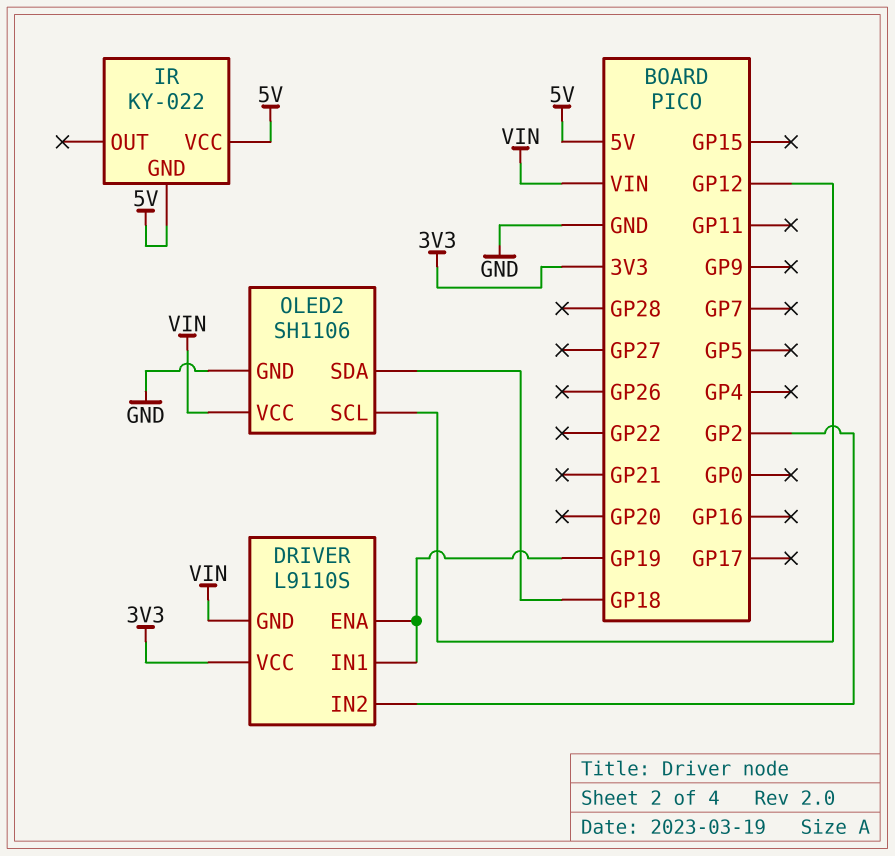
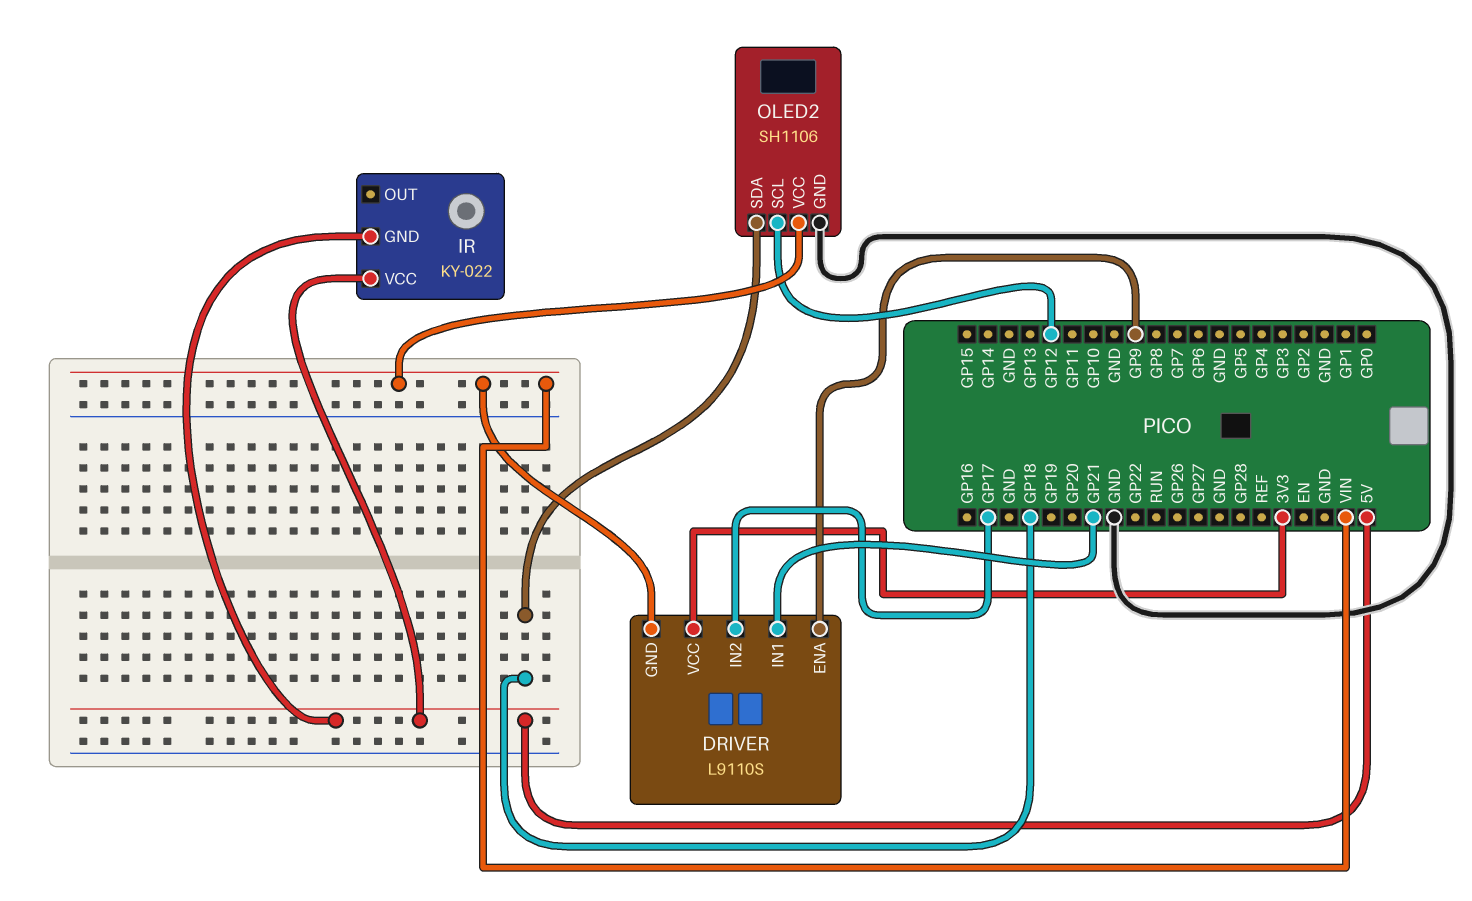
DRIVER pin ENA: GP19 -> GP9
DRIVER pin IN1: GP19 -> GP21
DRIVER pin IN2: GP2 -> GP17

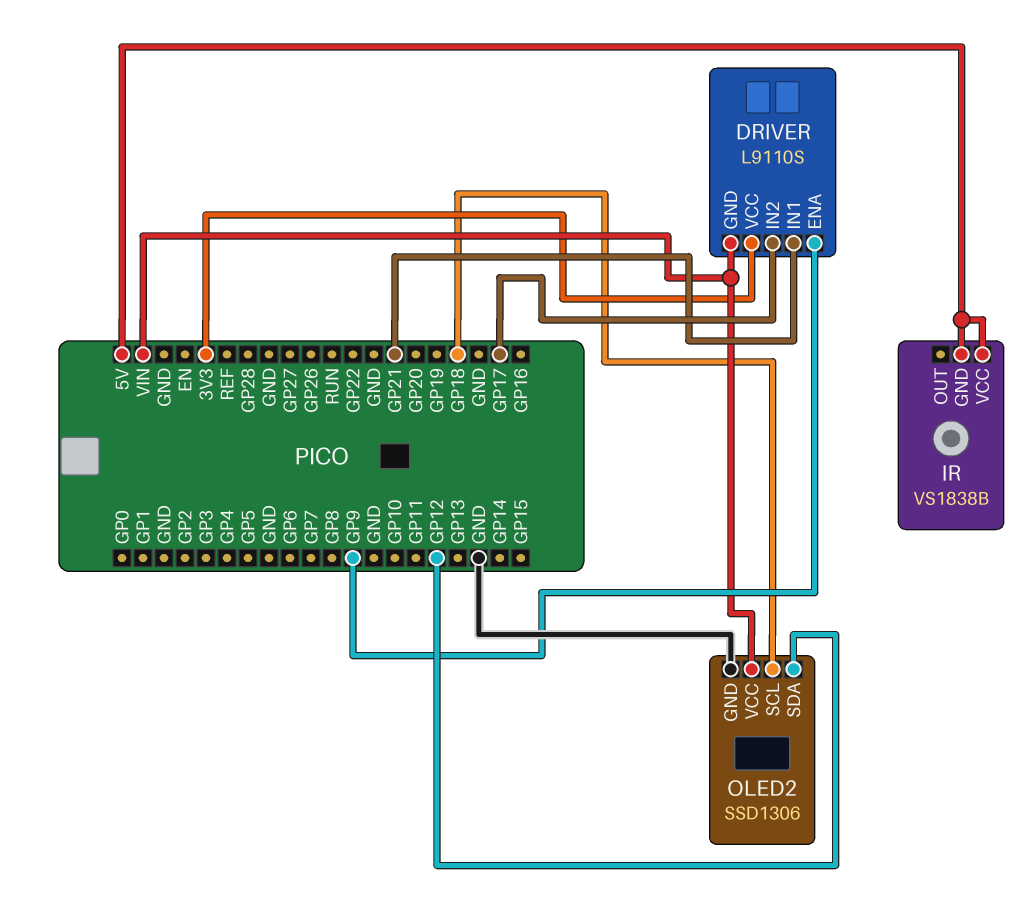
IR: KY-022 -> VS1838B
OLED2: SH1106 -> SSD1306
OLED2 pin SCL: GP12 -> GP18
OLED2 pin SDA: GP18 -> GP12

